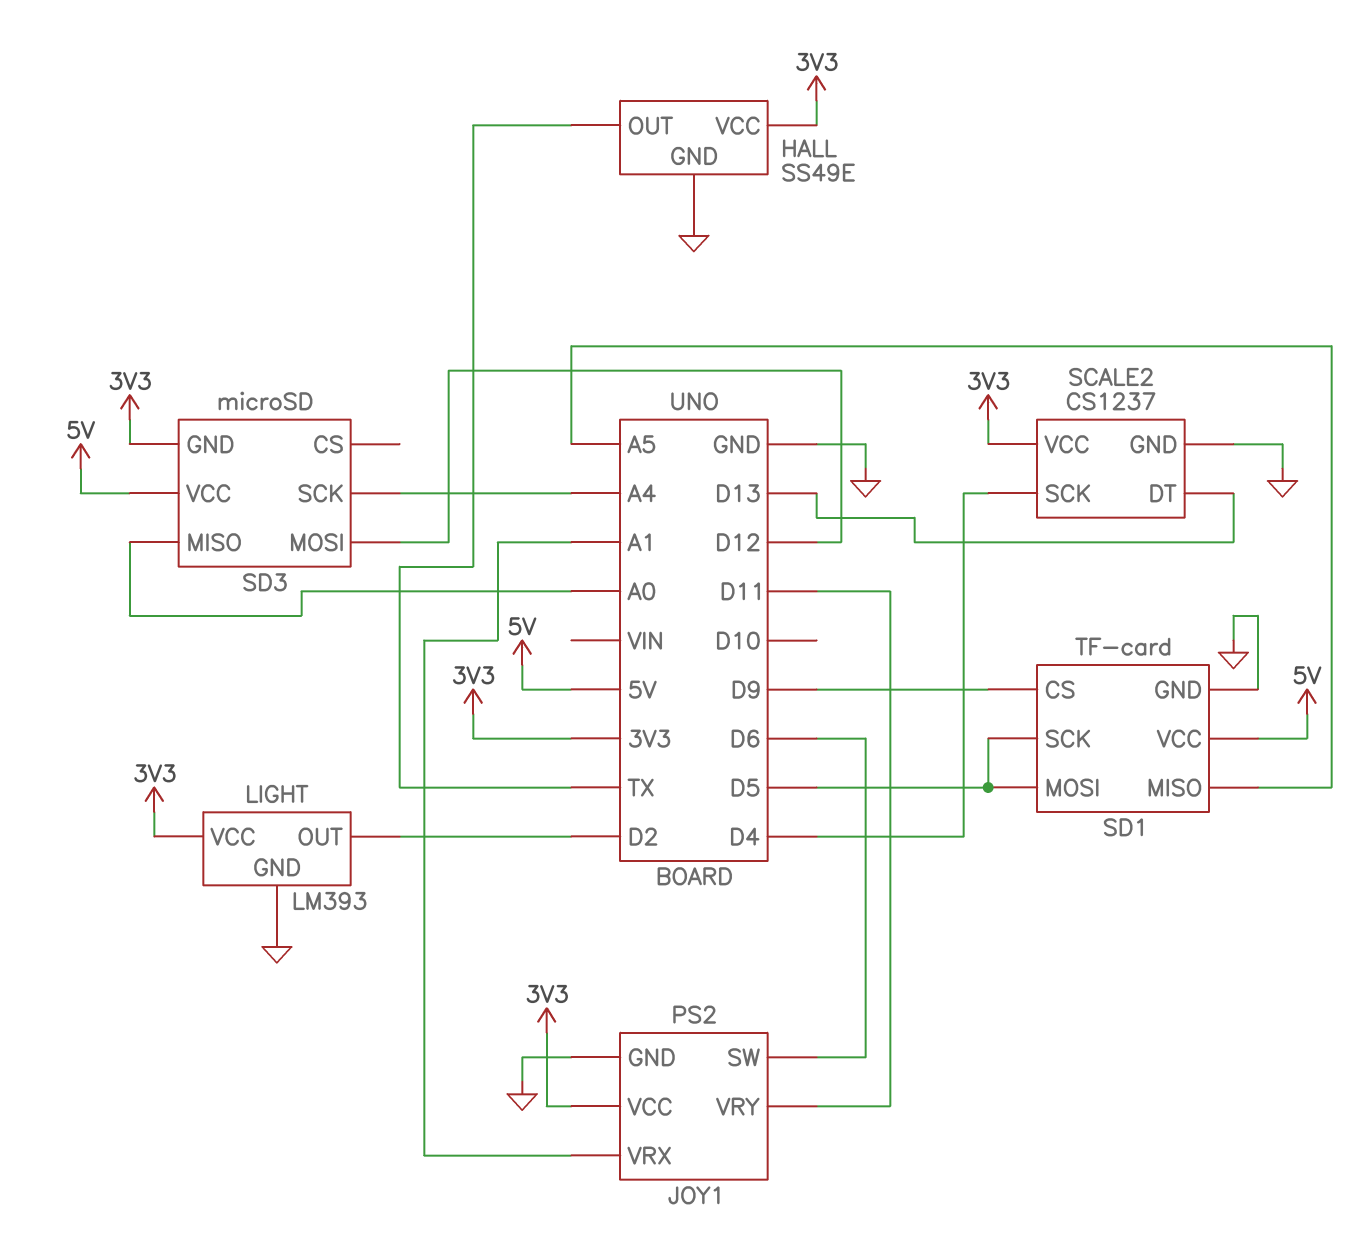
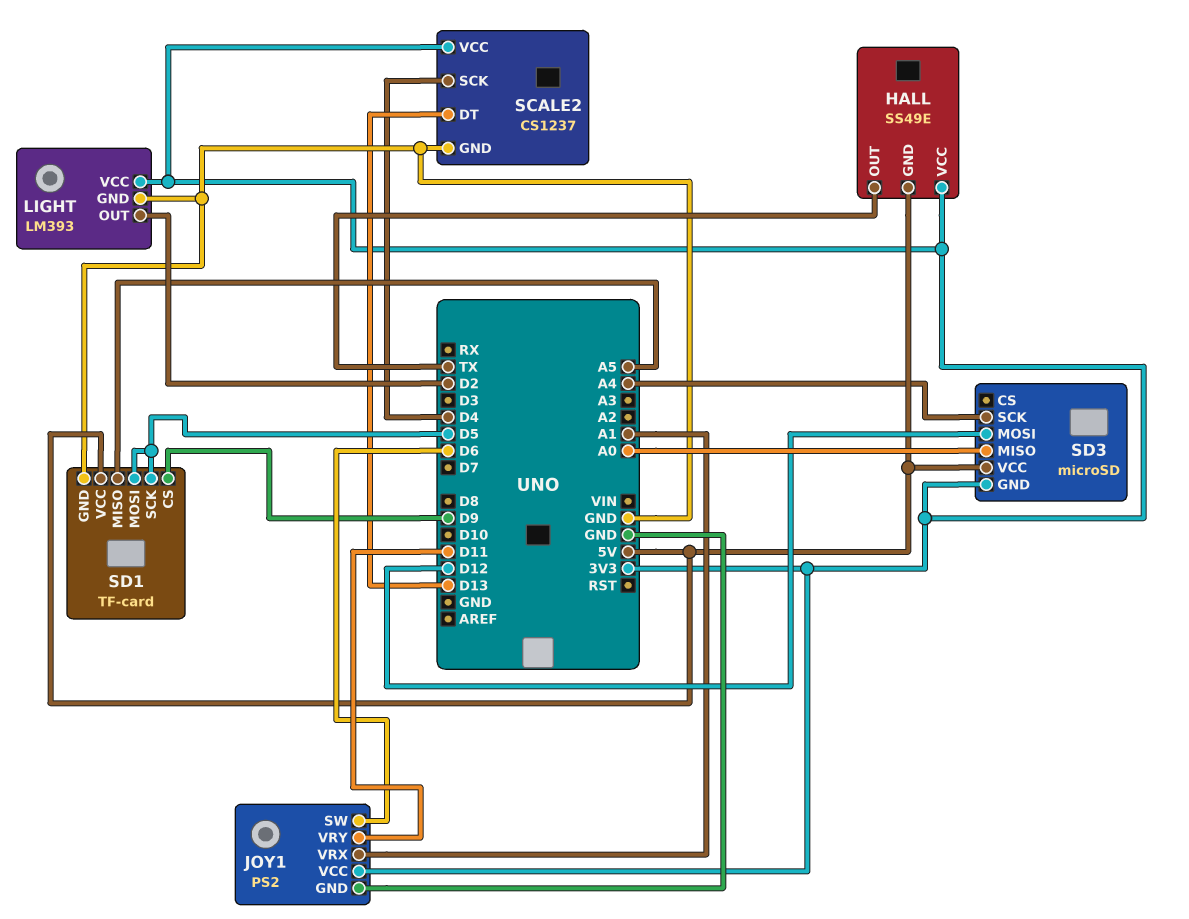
HALL pin GND: GND -> 5V

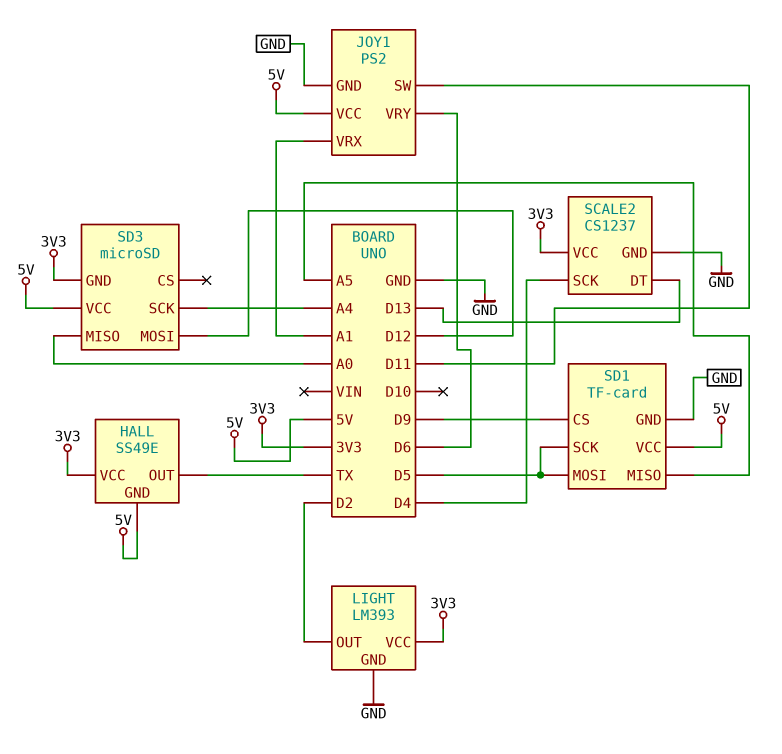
JOY1 pin SW: D6 -> D11
JOY1 pin VCC: 3V3 -> 5V
JOY1 pin VRY: D11 -> D6

